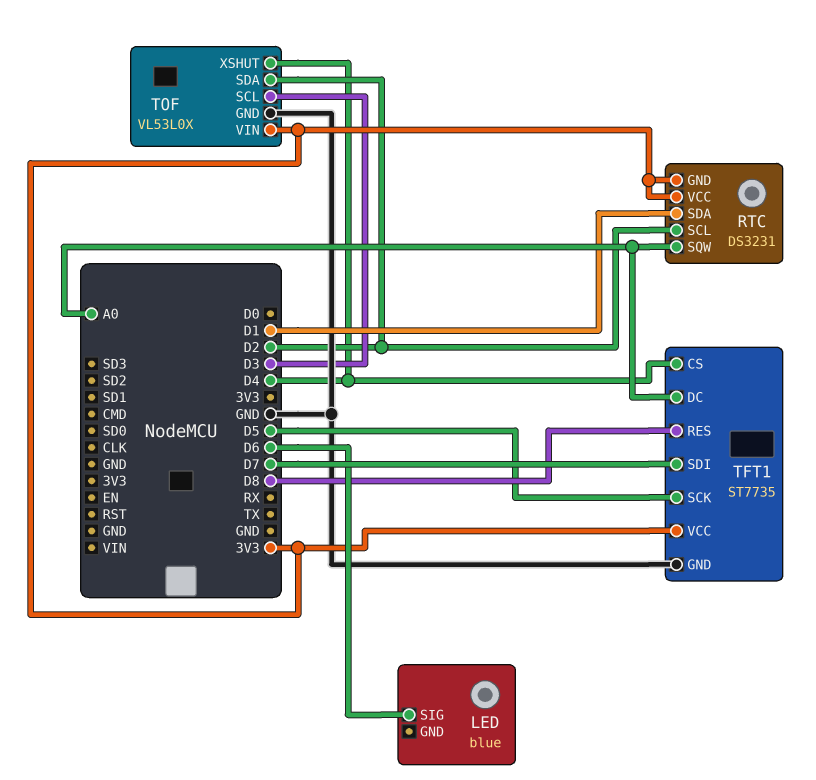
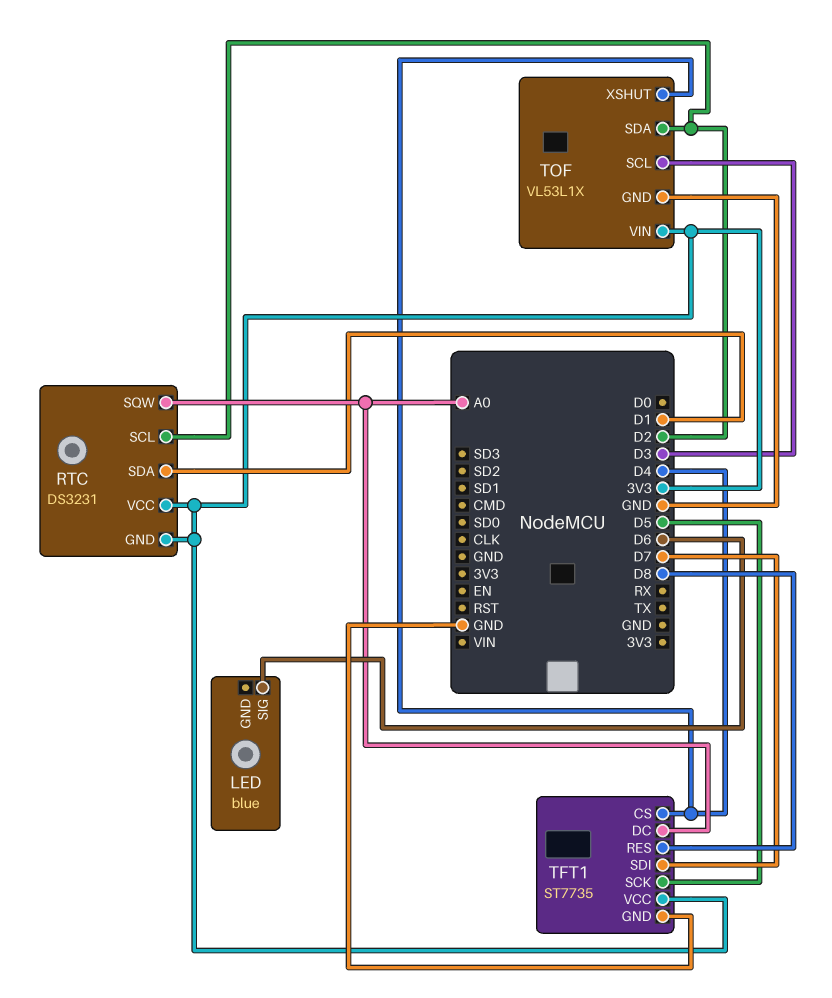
TOF: VL53L0X -> VL53L1X

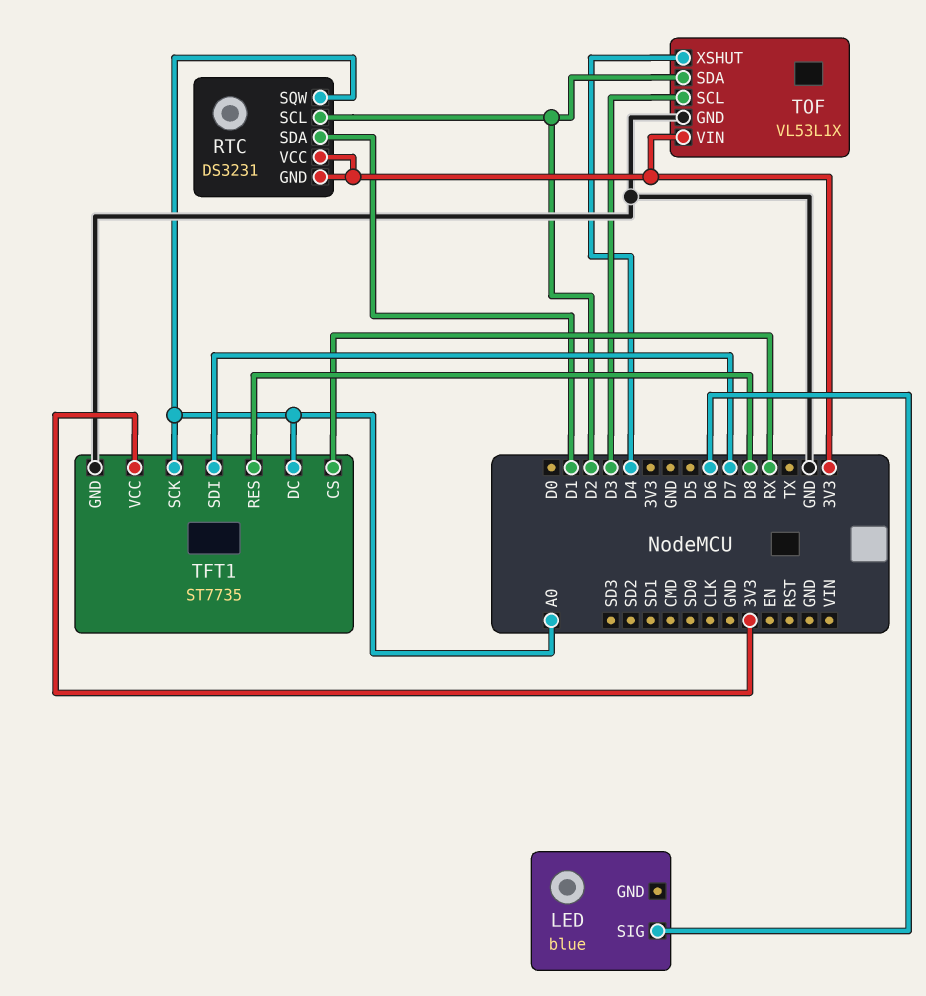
TFT1 pin CS: D4 -> RX
TFT1 pin SCK: D5 -> A0

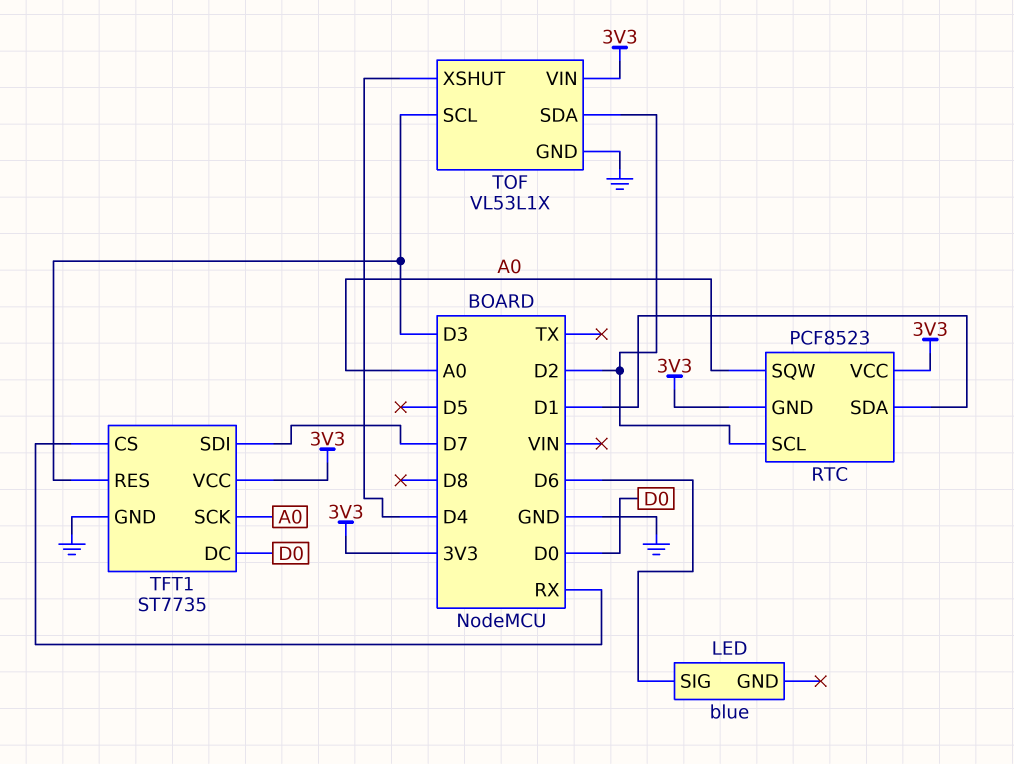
RTC: DS3231 -> PCF8523
TFT1 pin DC: A0 -> D0
TFT1 pin RES: D8 -> D3

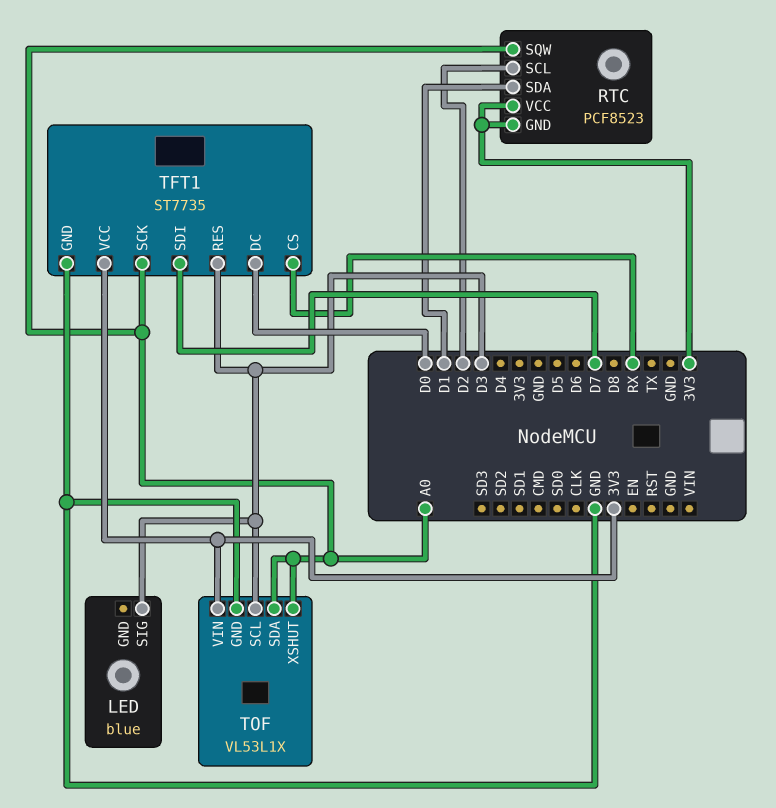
LED pin SIG: D6 -> D3
TOF pin SDA: D2 -> A0
TOF pin XSHUT: D4 -> A0

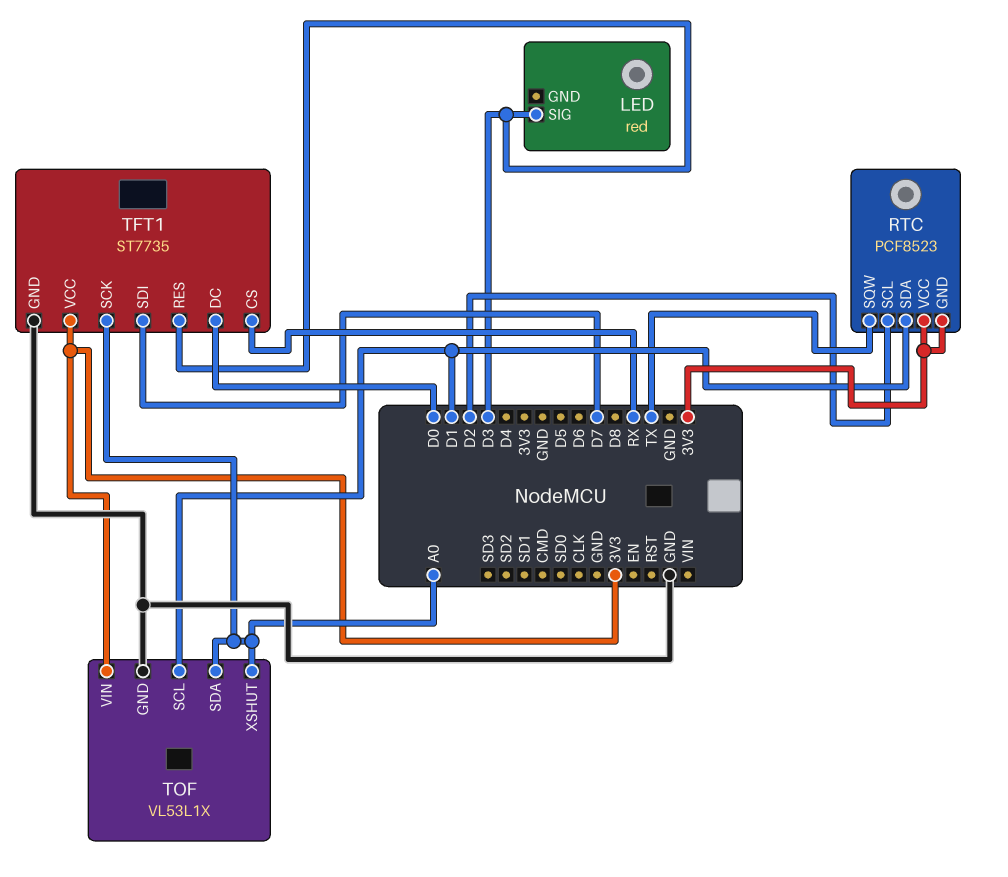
LED: blue -> red
RTC pin SQW: A0 -> TX
TOF pin SCL: D3 -> D1

